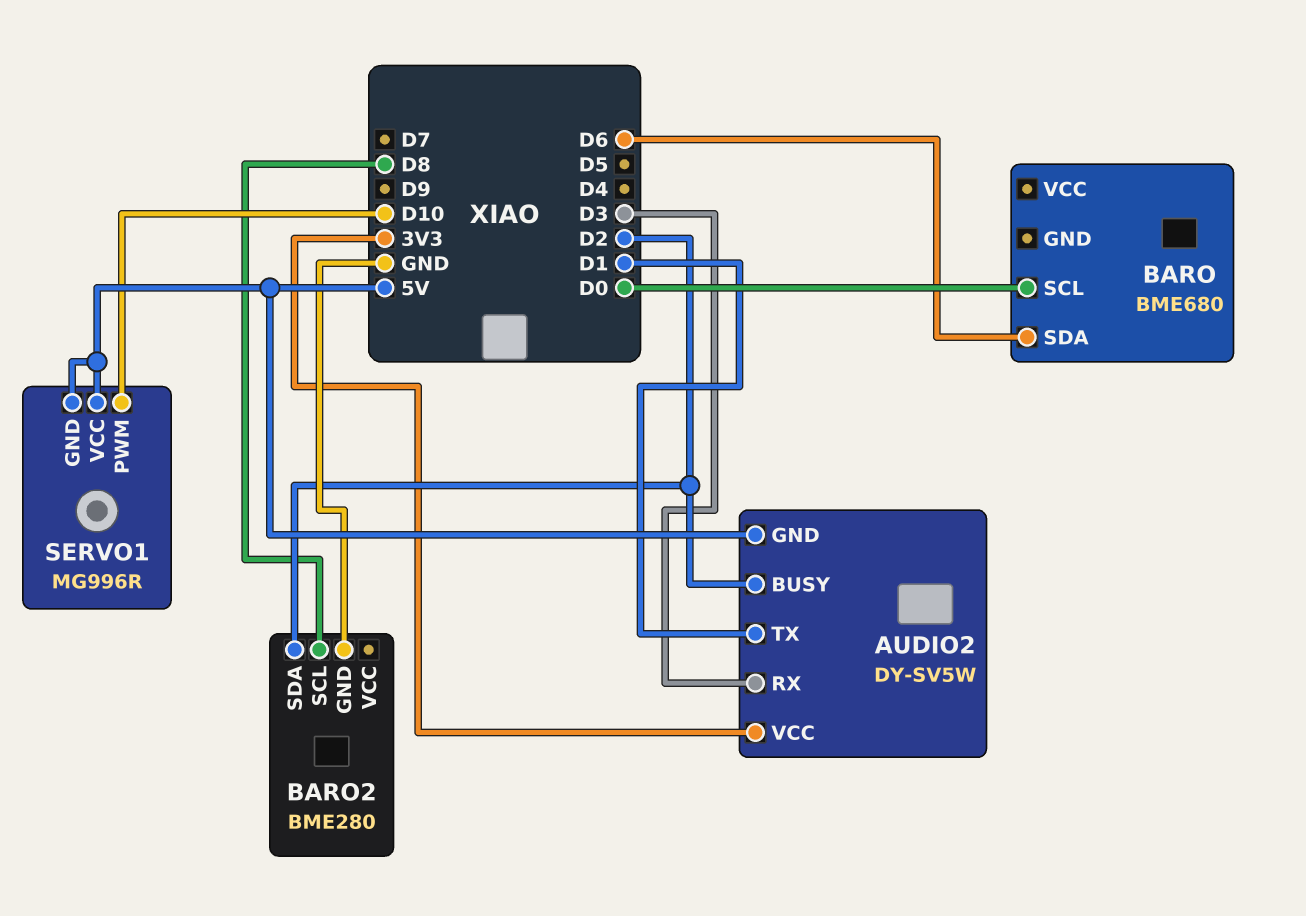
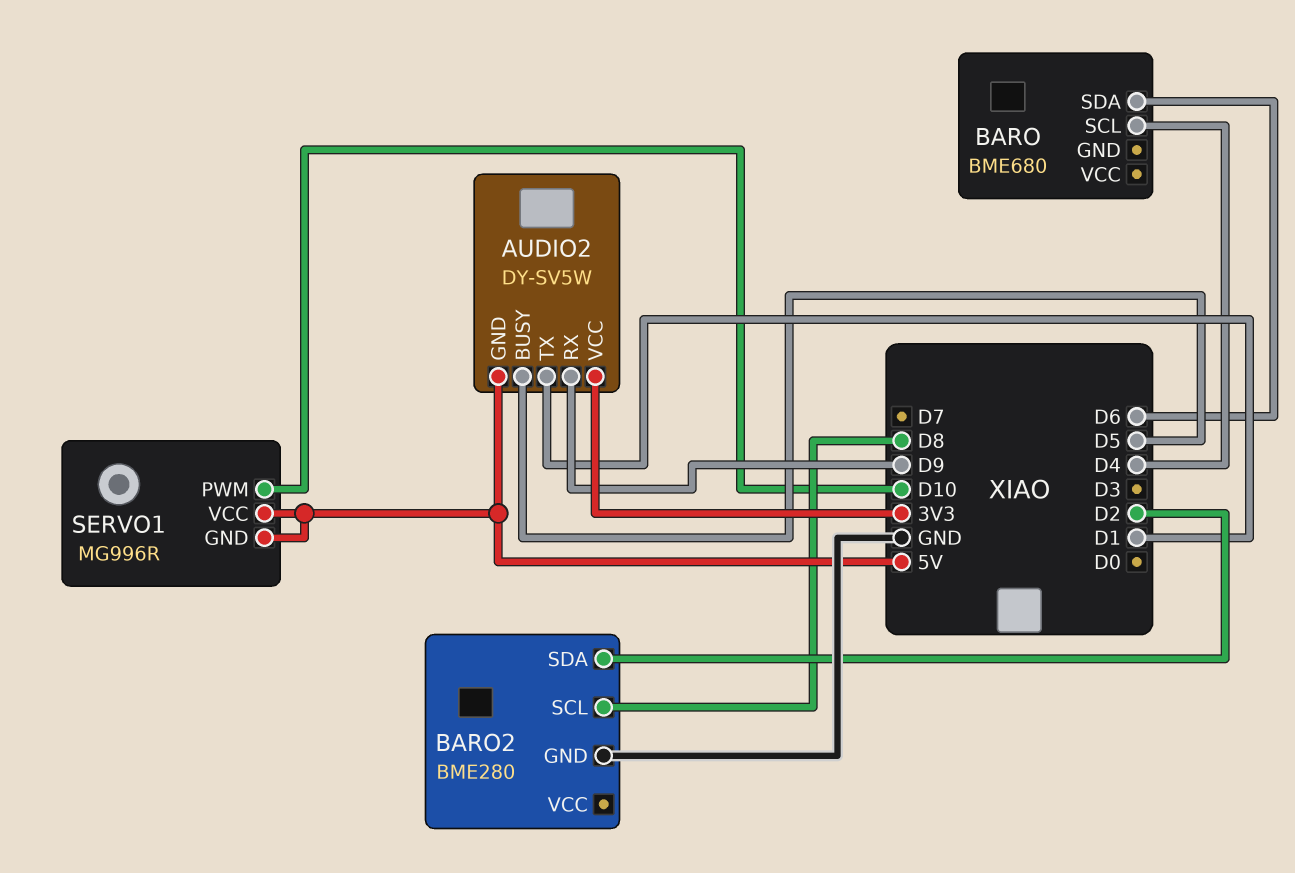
AUDIO2 pin BUSY: D2 -> D5
AUDIO2 pin RX: D3 -> D9
BARO pin SCL: D0 -> D4

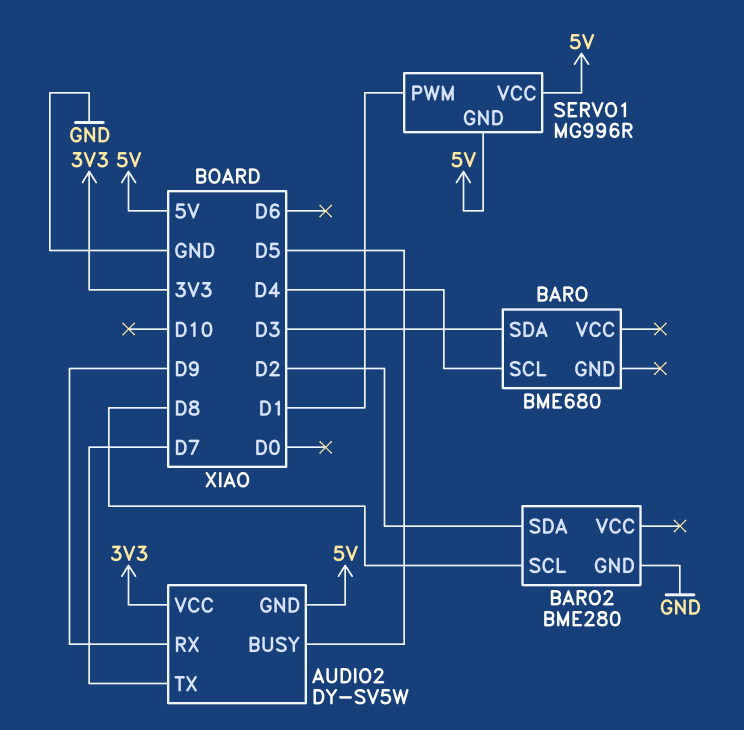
AUDIO2 pin TX: D1 -> D7
BARO pin SDA: D6 -> D3
SERVO1 pin PWM: D10 -> D1

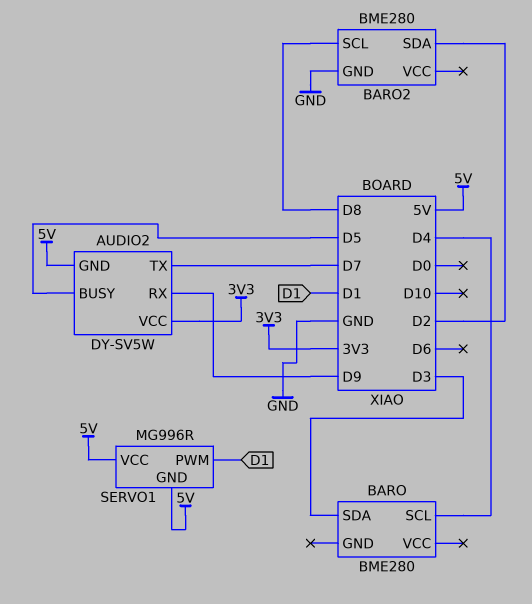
BARO: BME680 -> BME280

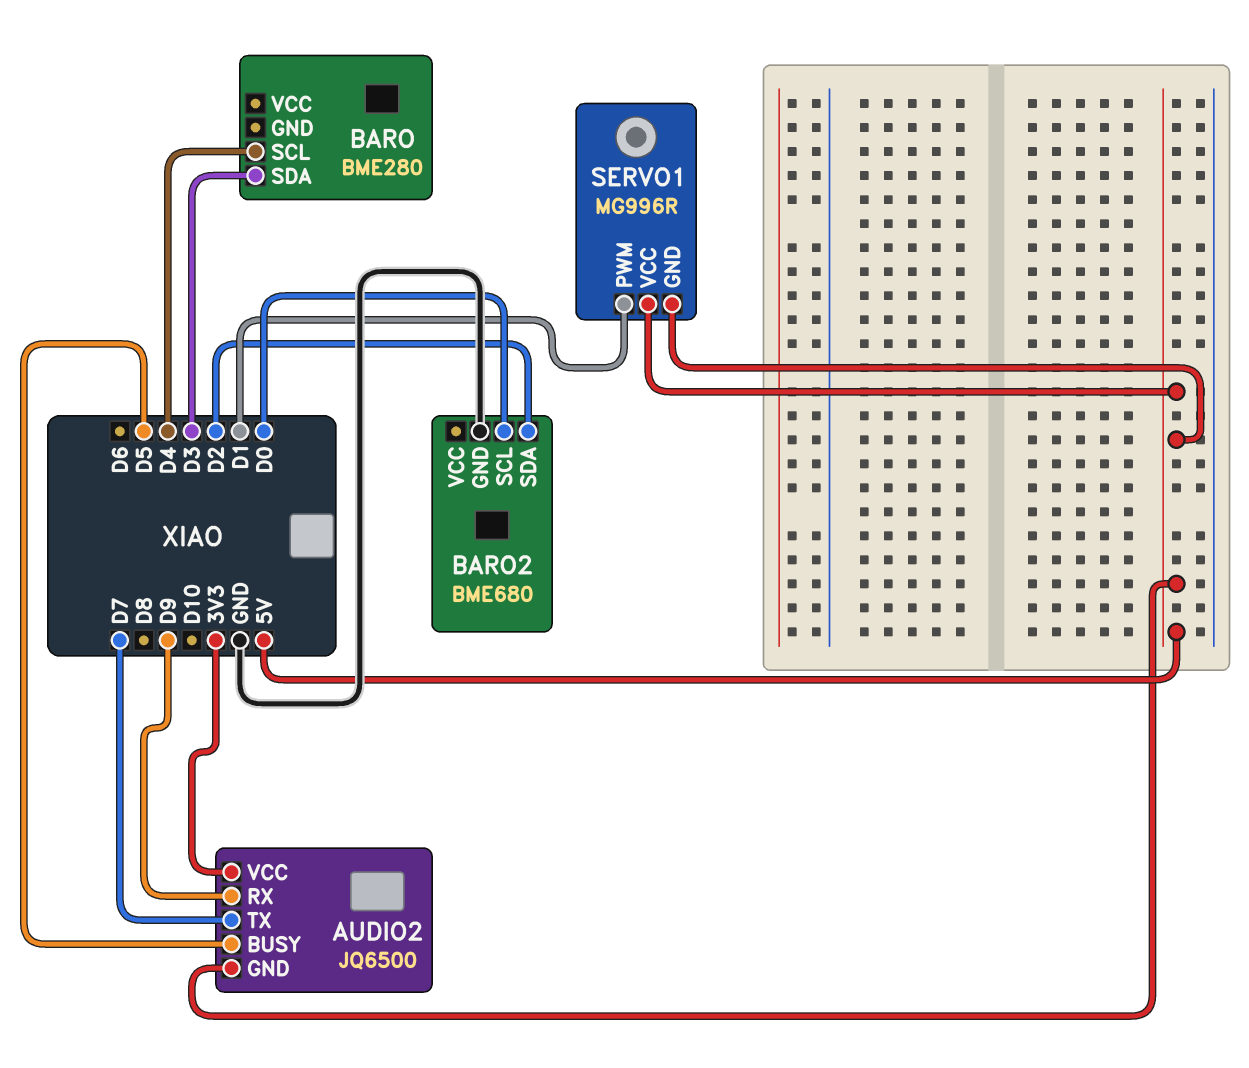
AUDIO2: DY-SV5W -> JQ6500
BARO2: BME280 -> BME680
BARO2 pin SCL: D8 -> D0

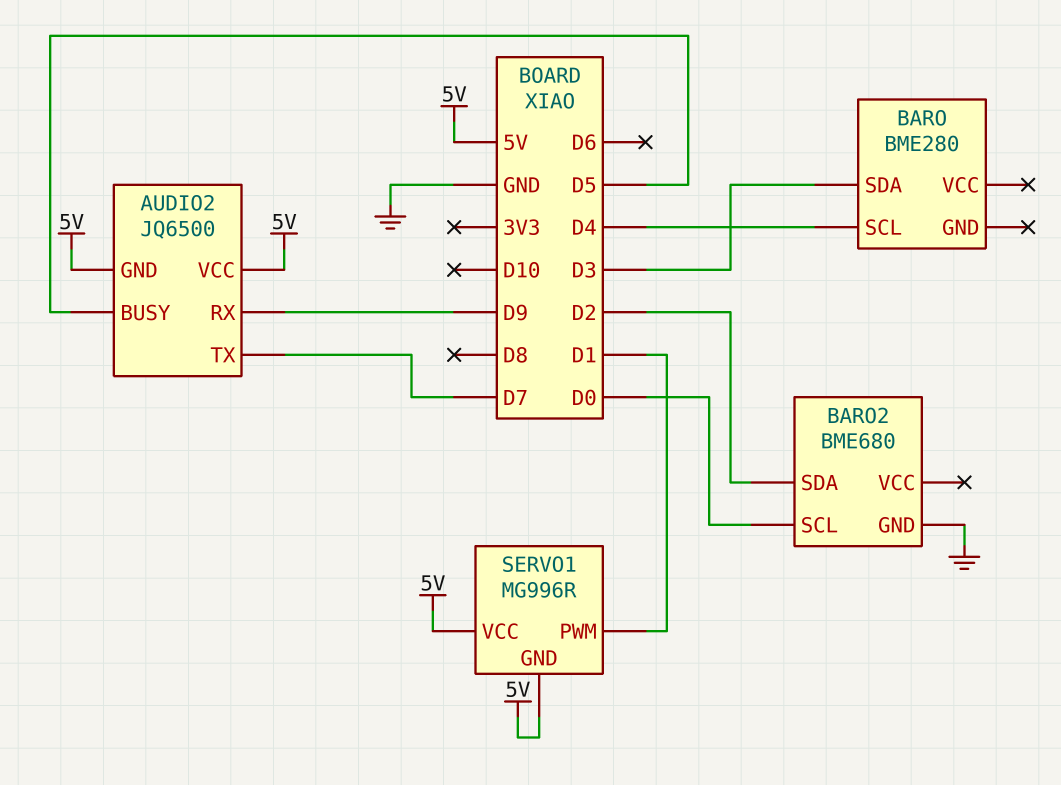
AUDIO2 pin VCC: 3V3 -> 5V

